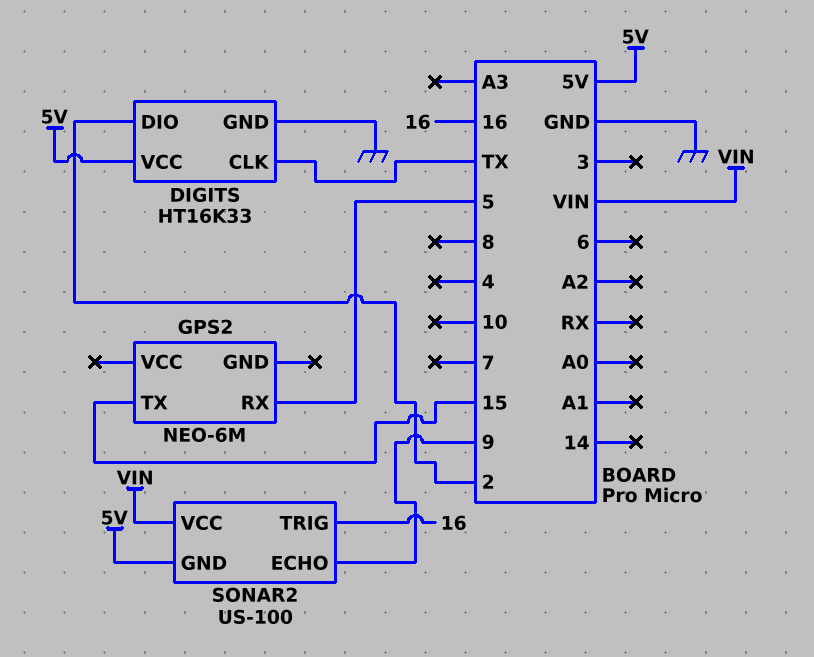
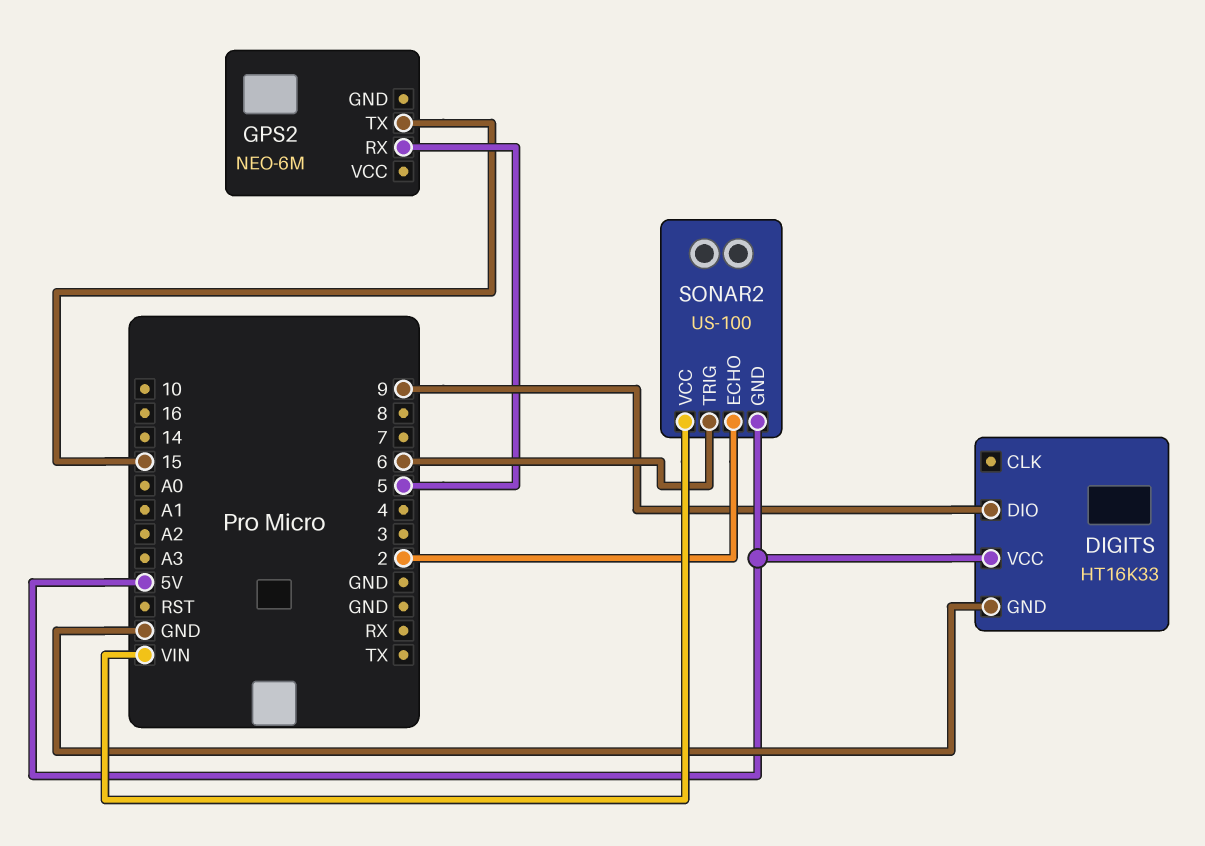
DIGITS pin CLK: TX -> none
DIGITS pin DIO: 2 -> 9
SONAR2 pin ECHO: 9 -> 2
SONAR2 pin TRIG: 16 -> 6

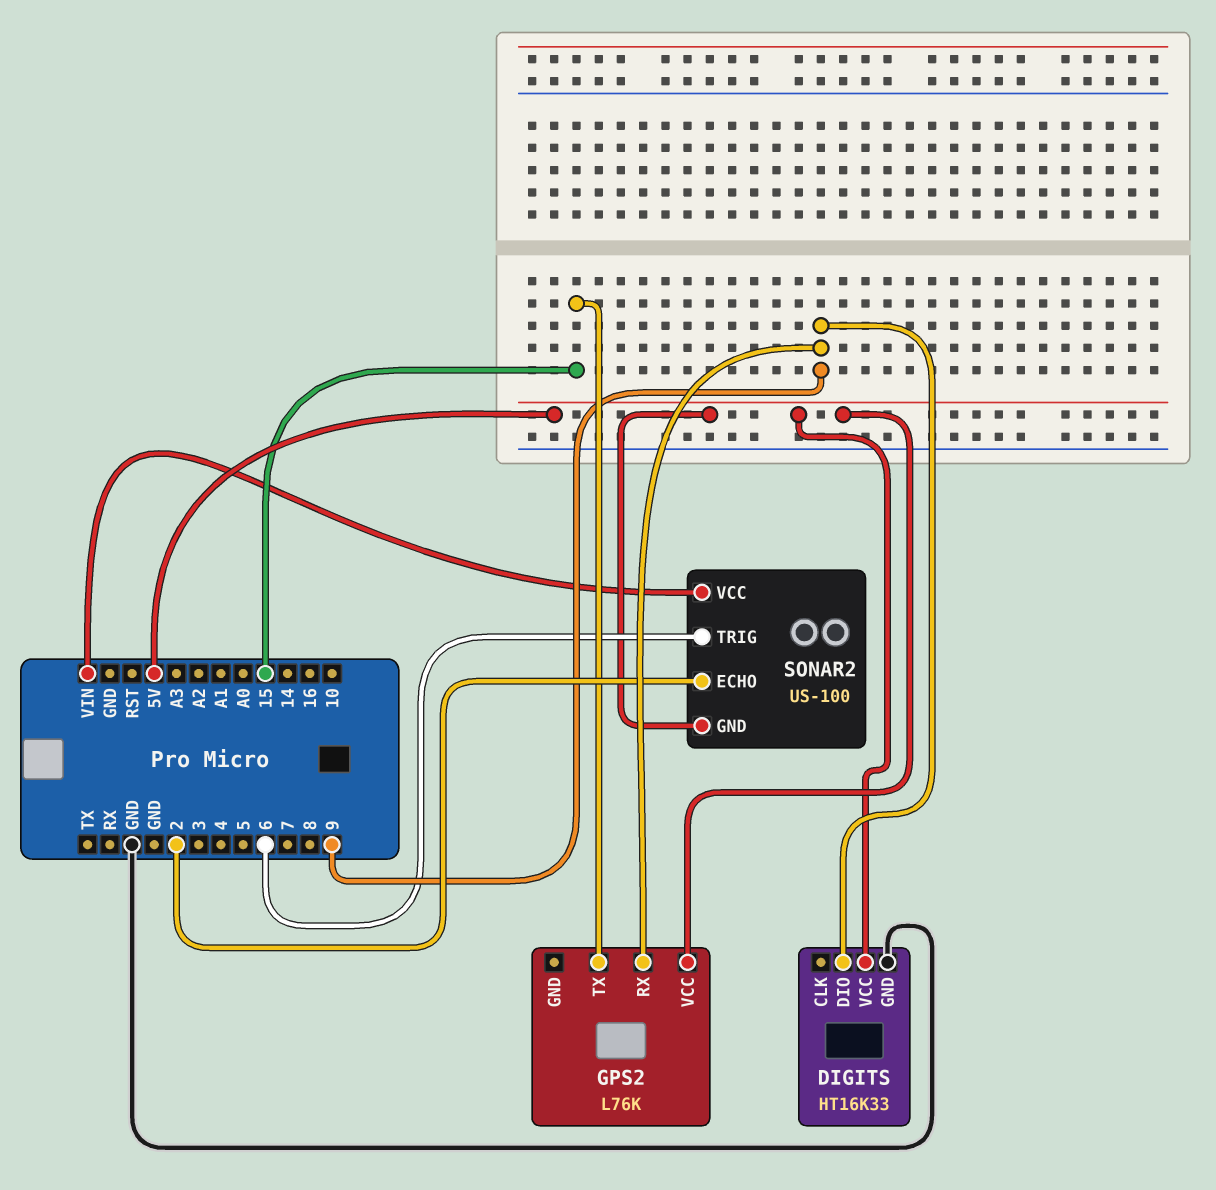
GPS2: NEO-6M -> L76K
GPS2 pin RX: 5 -> 9
GPS2 pin VCC: none -> 5V

